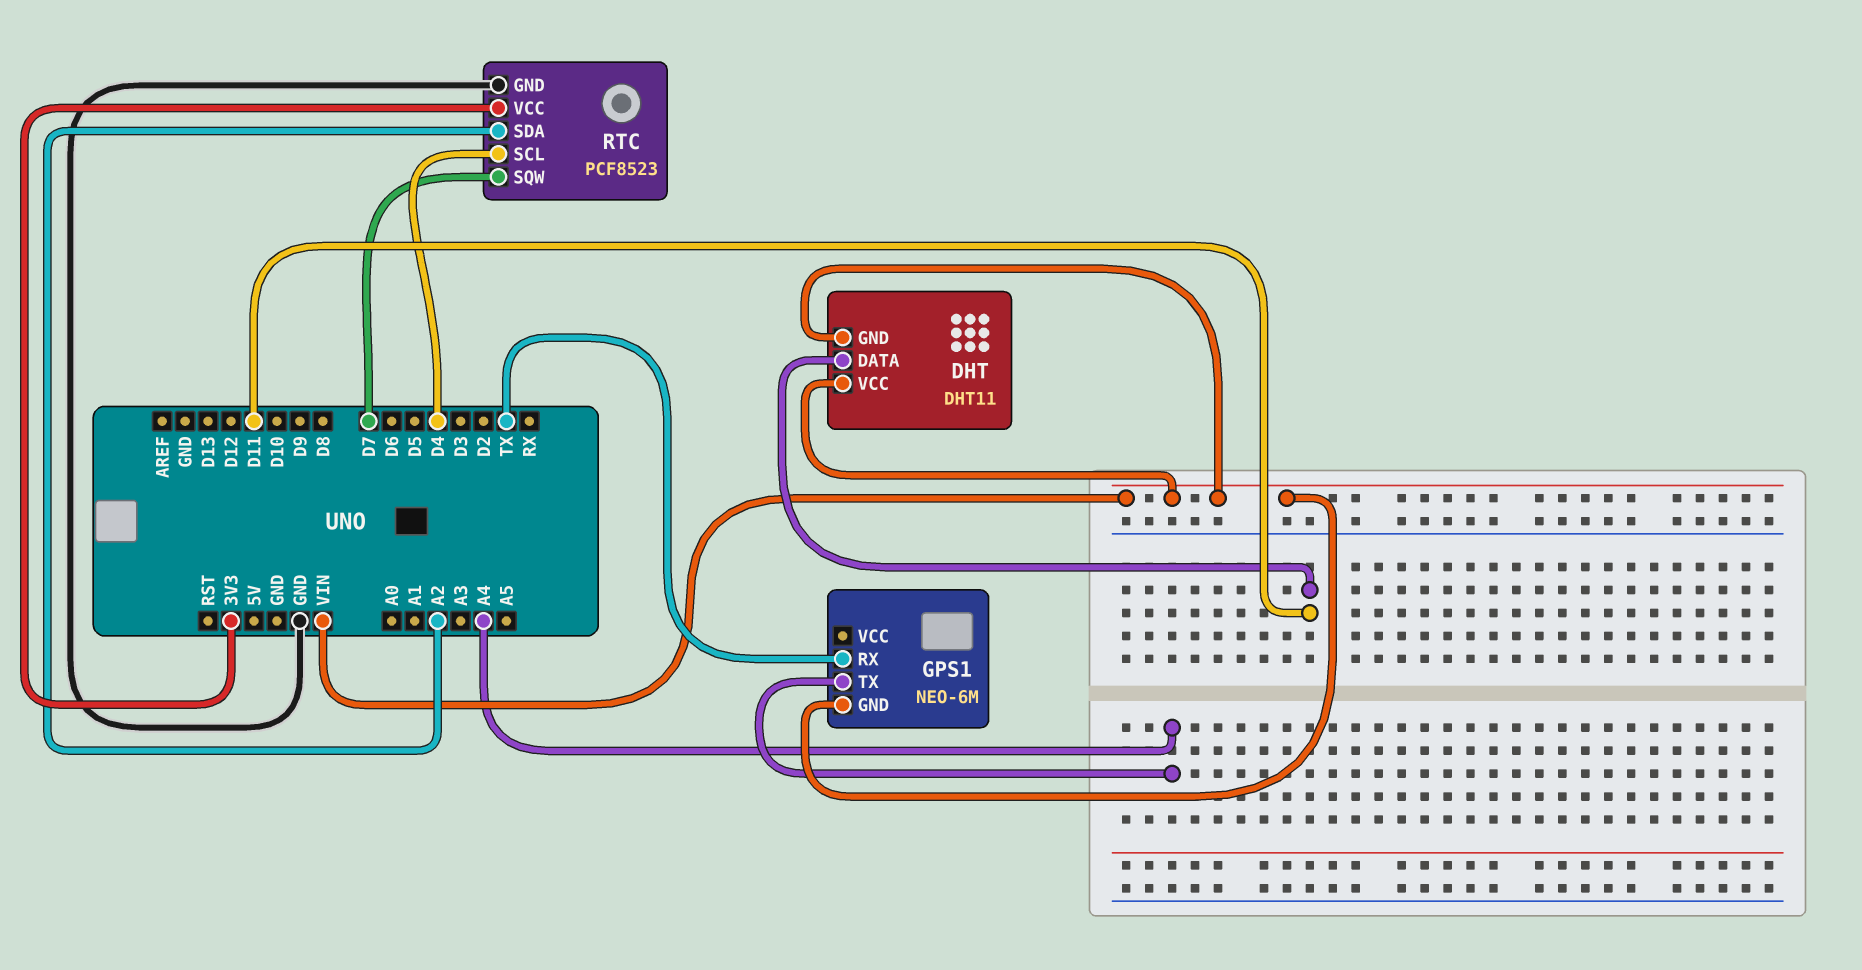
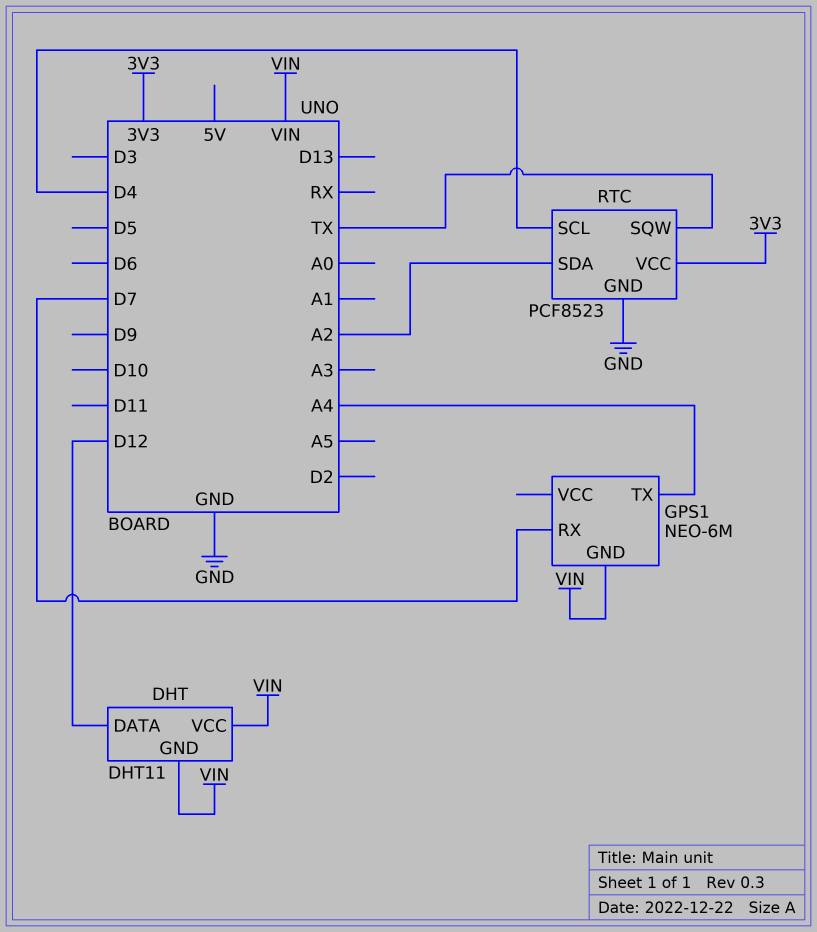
DHT pin DATA: D11 -> D12
GPS1 pin RX: TX -> D7
RTC pin SQW: D7 -> TX

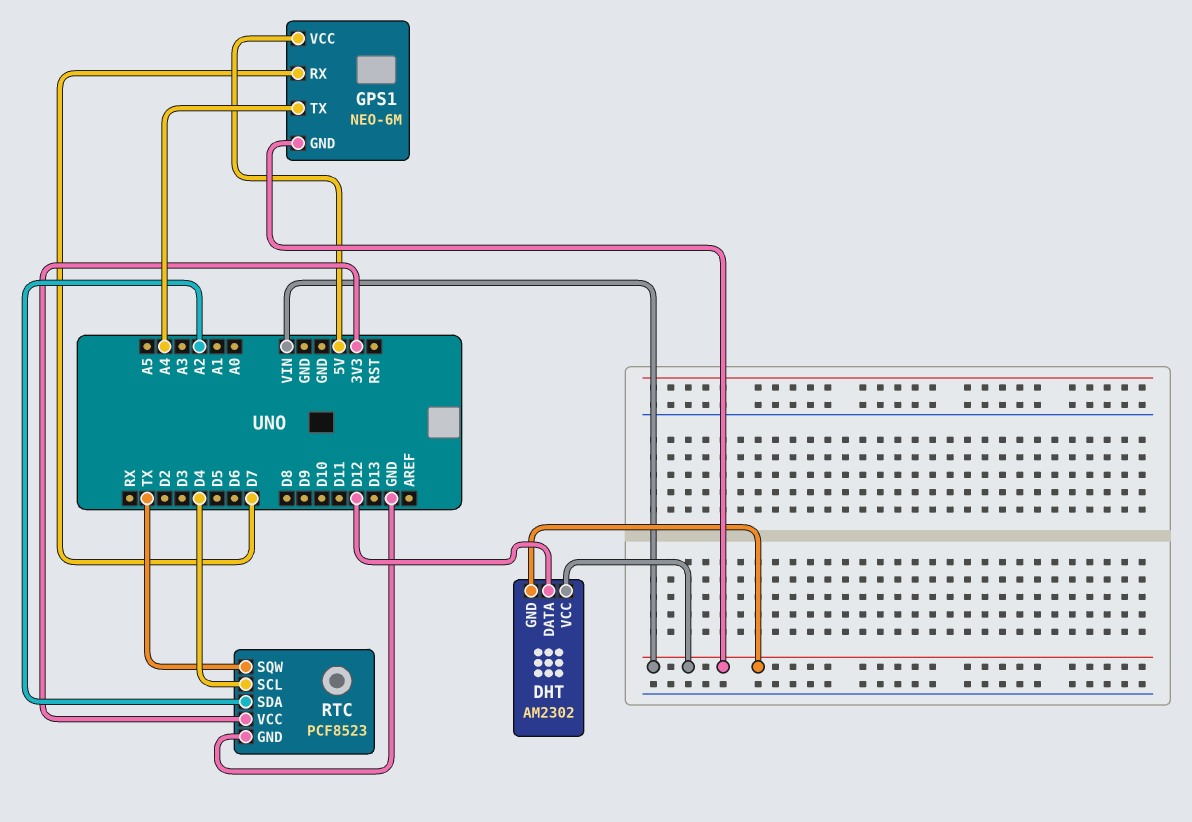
DHT: DHT11 -> AM2302
GPS1 pin VCC: none -> 5V

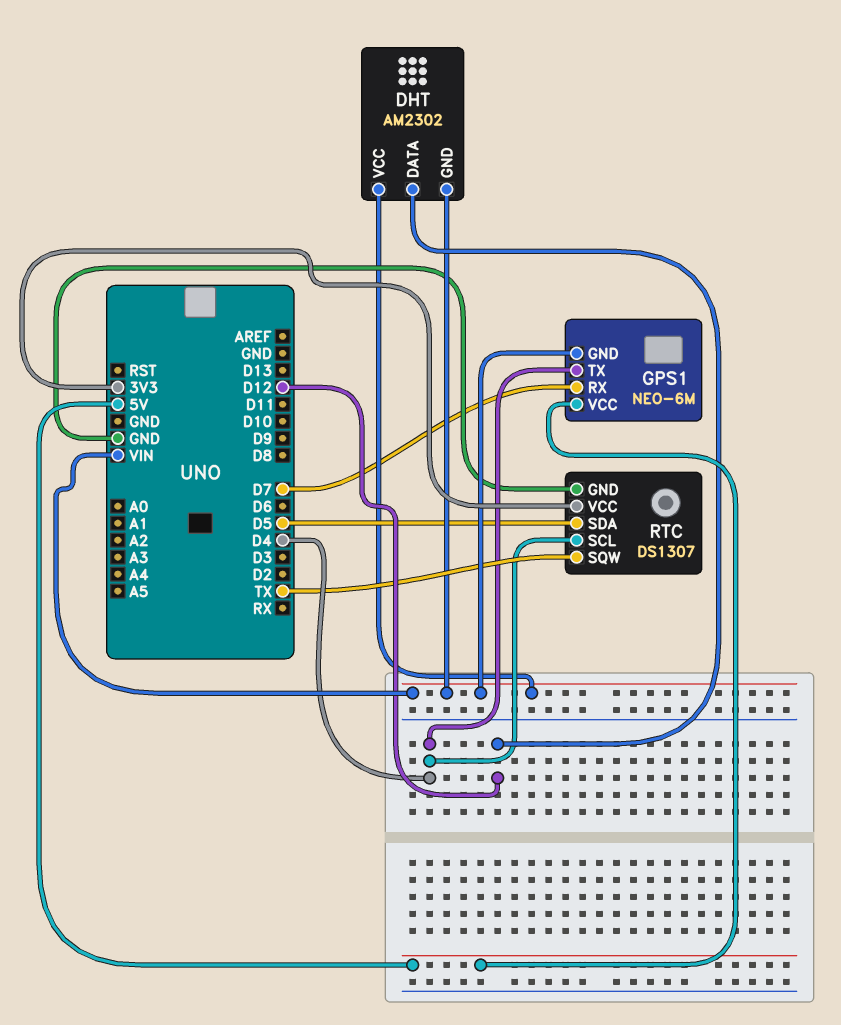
GPS1 pin TX: A4 -> D4
RTC: PCF8523 -> DS1307
RTC pin SDA: A2 -> D5

